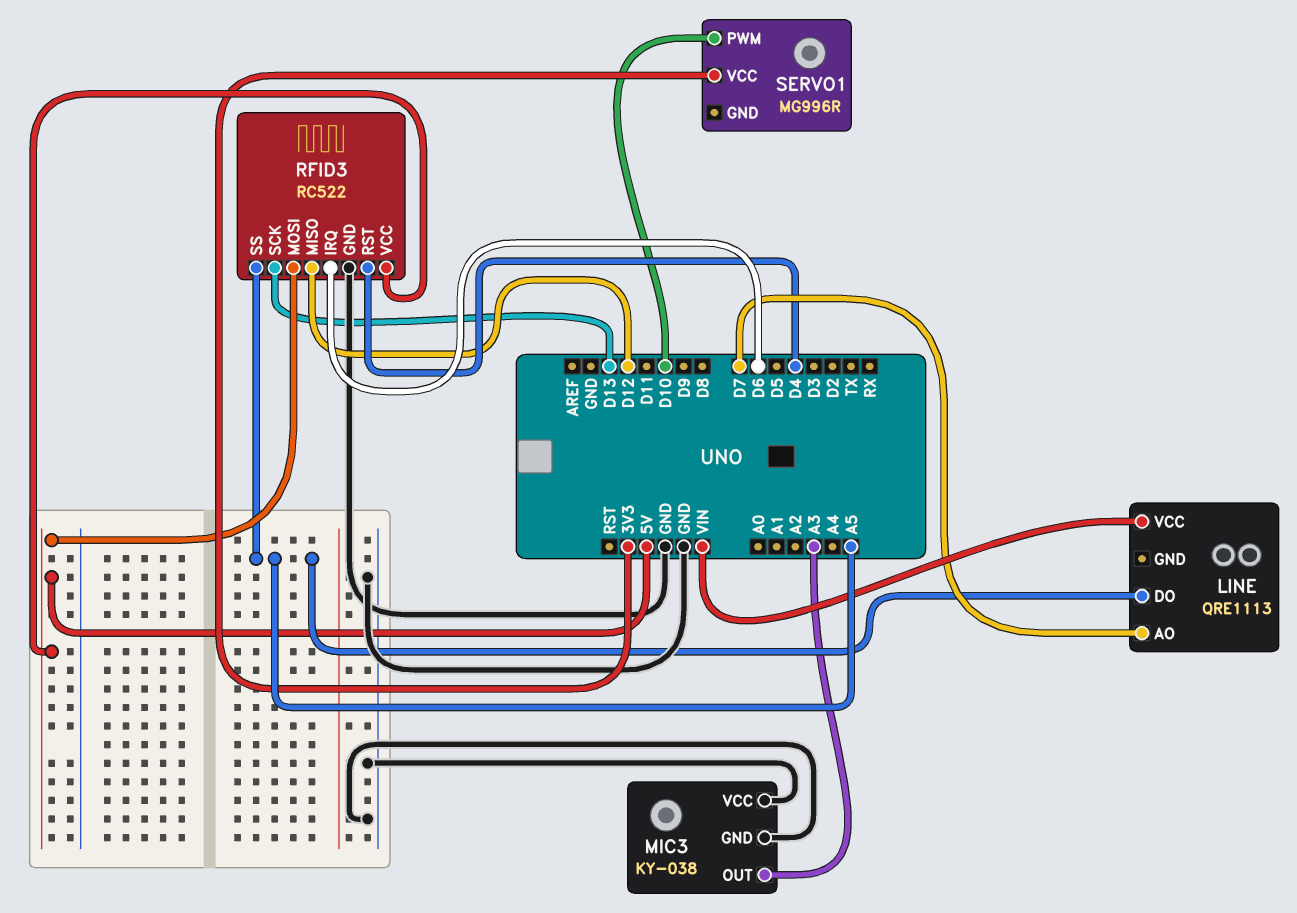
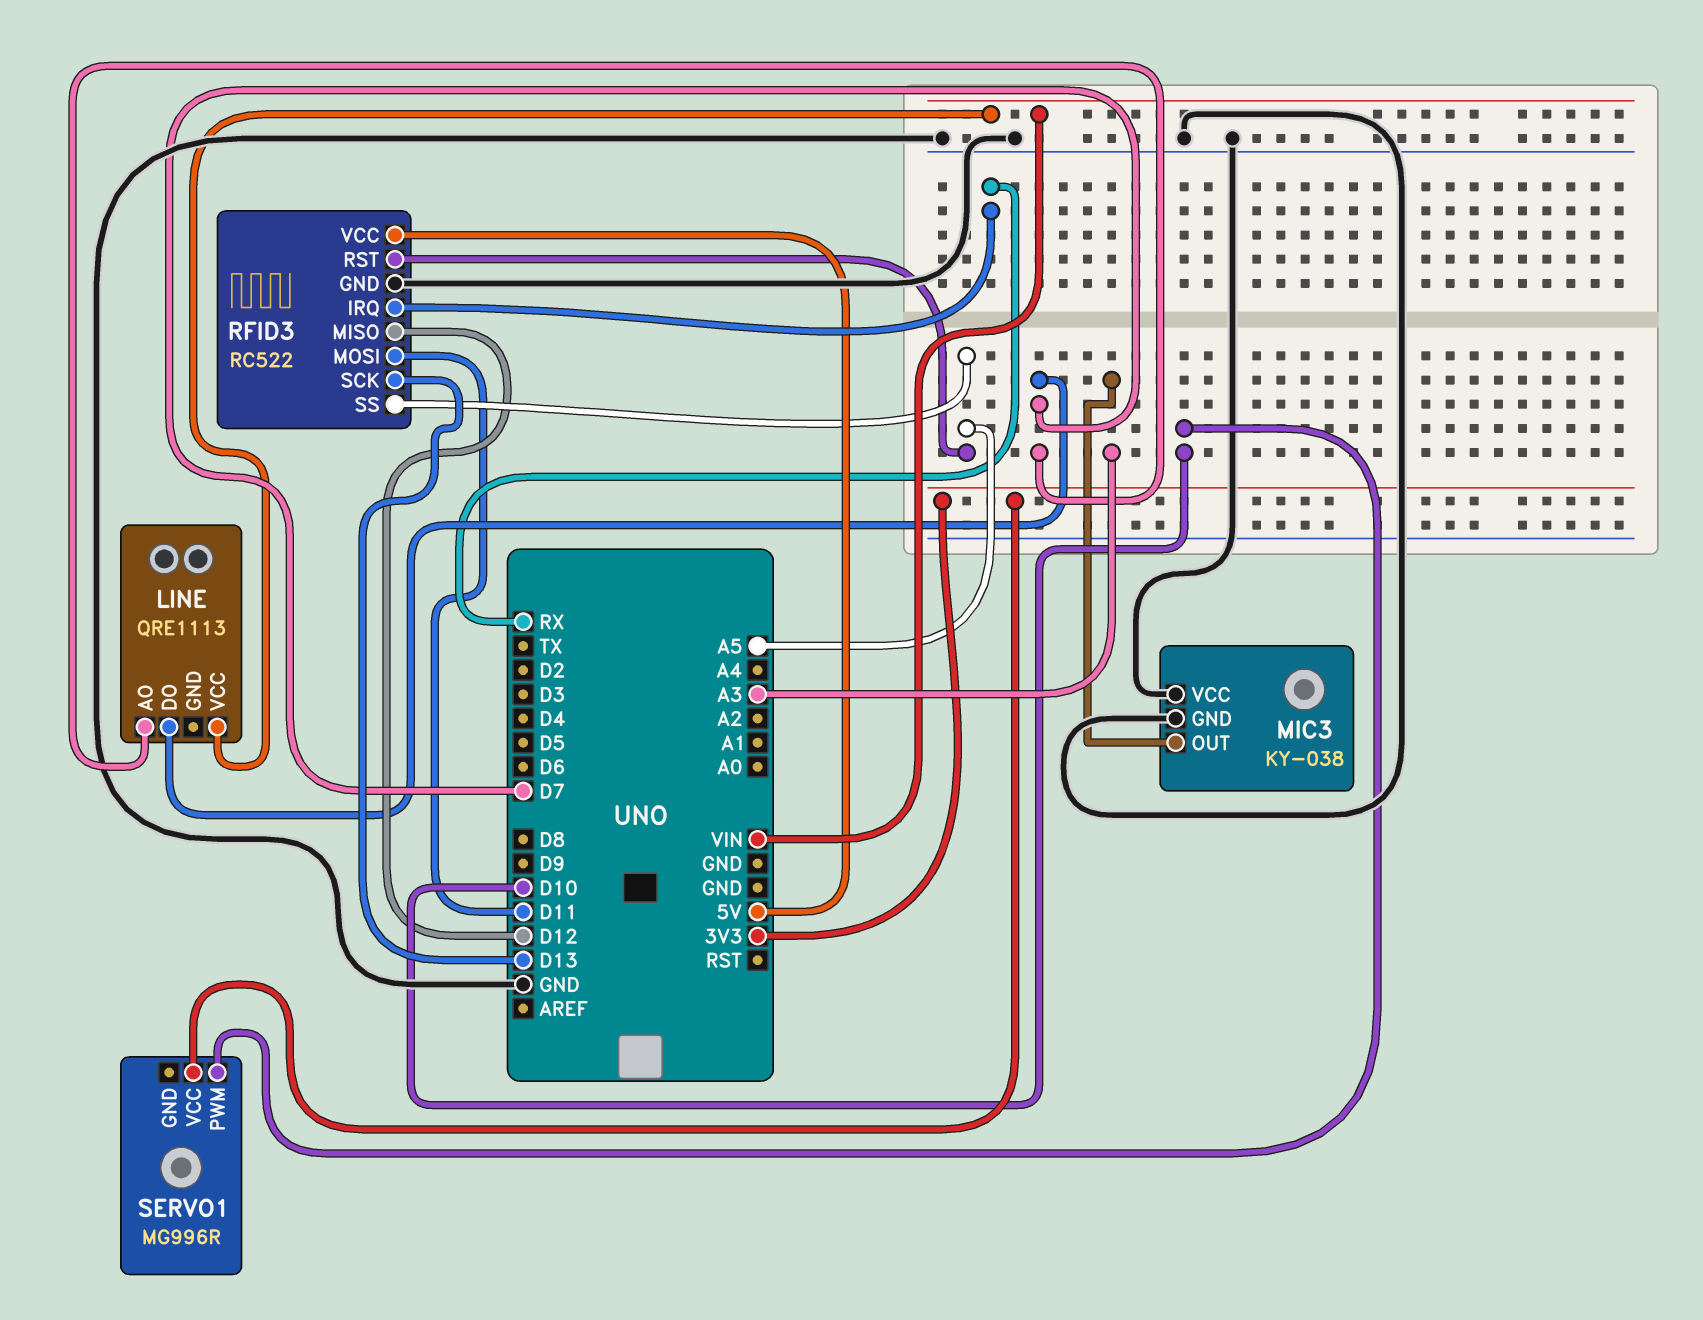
LINE pin DO: A5 -> D7
RFID3 pin IRQ: D6 -> RX
RFID3 pin MOSI: 5V -> D11
RFID3 pin RST: D4 -> A5

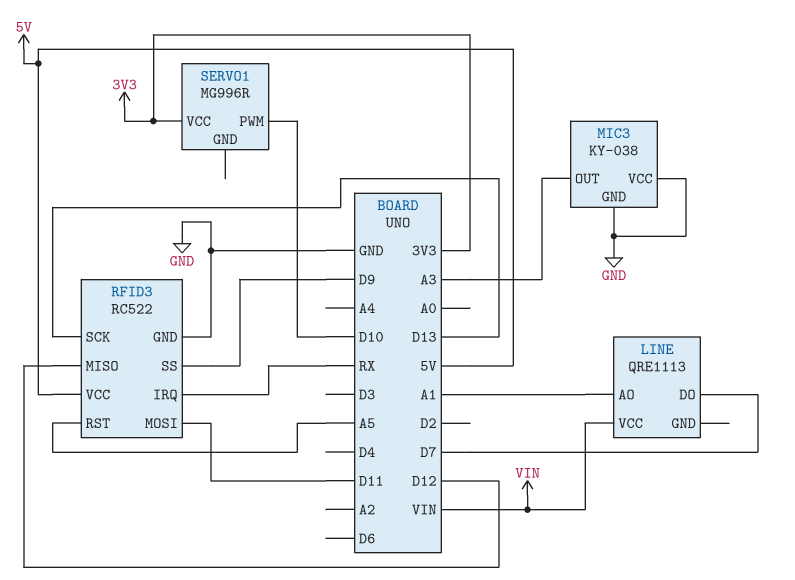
LINE pin AO: D7 -> A1
RFID3 pin SS: A5 -> D9

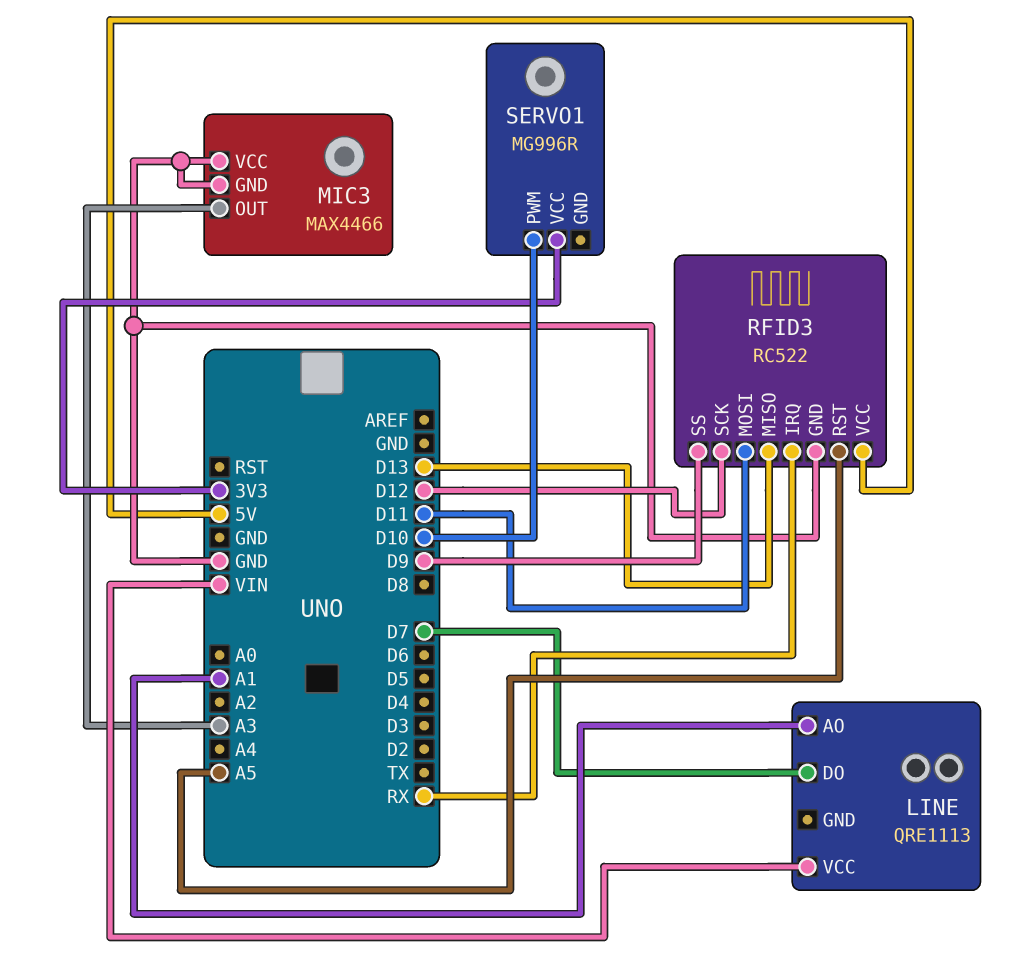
MIC3: KY-038 -> MAX4466
RFID3 pin MISO: D12 -> D13
RFID3 pin SCK: D13 -> D12

